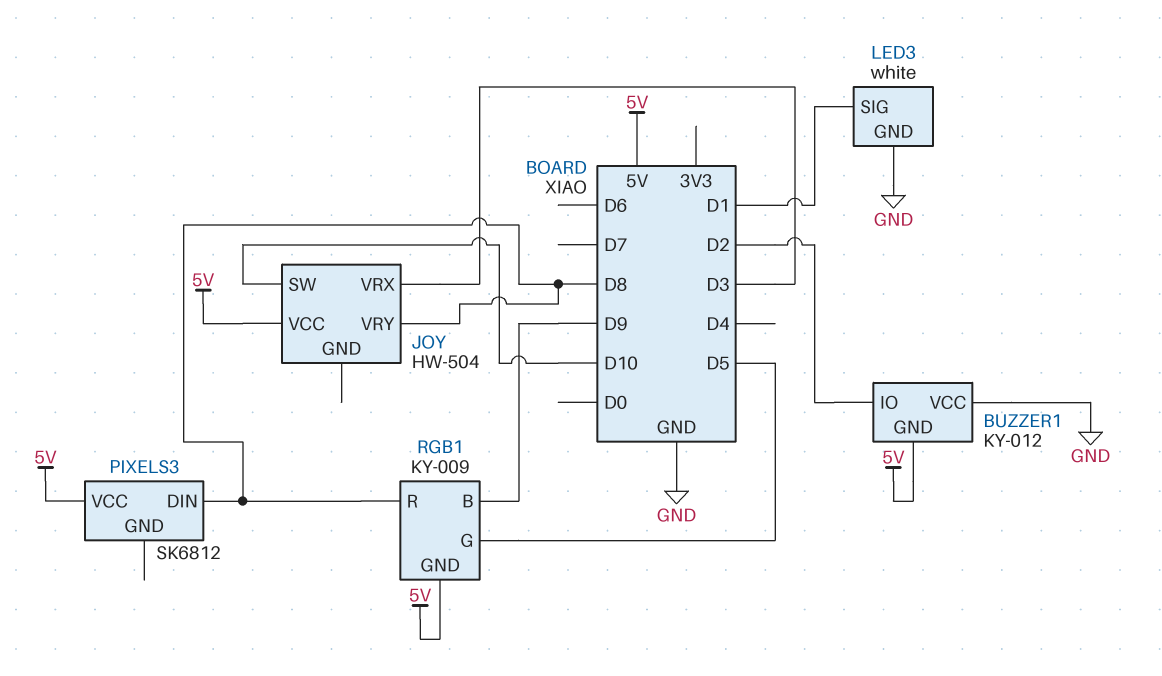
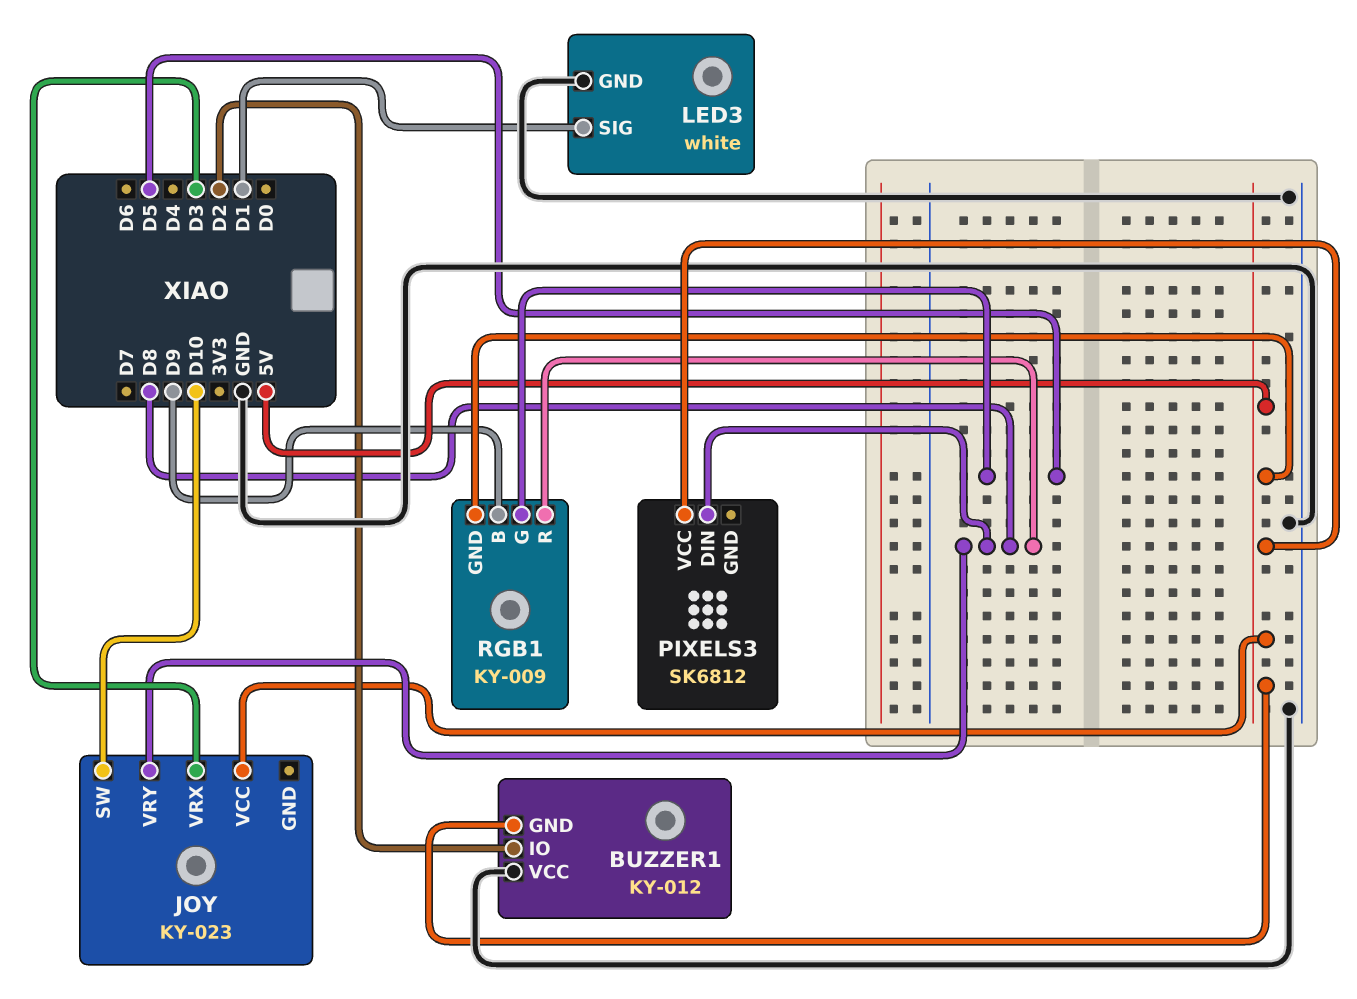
JOY: HW-504 -> KY-023

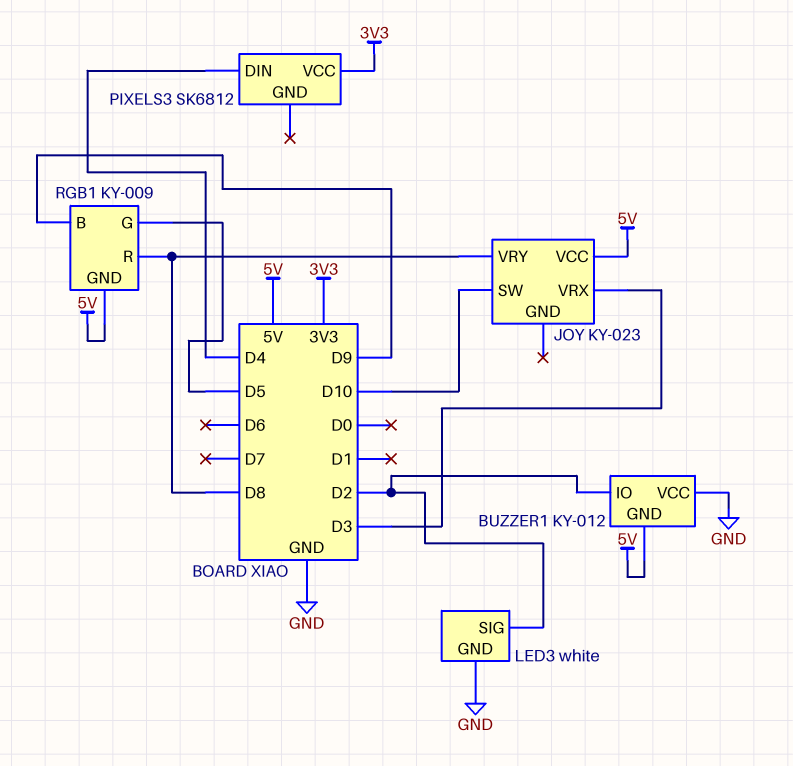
LED3 pin SIG: D1 -> D2
PIXELS3 pin DIN: D8 -> D4
PIXELS3 pin VCC: 5V -> 3V3

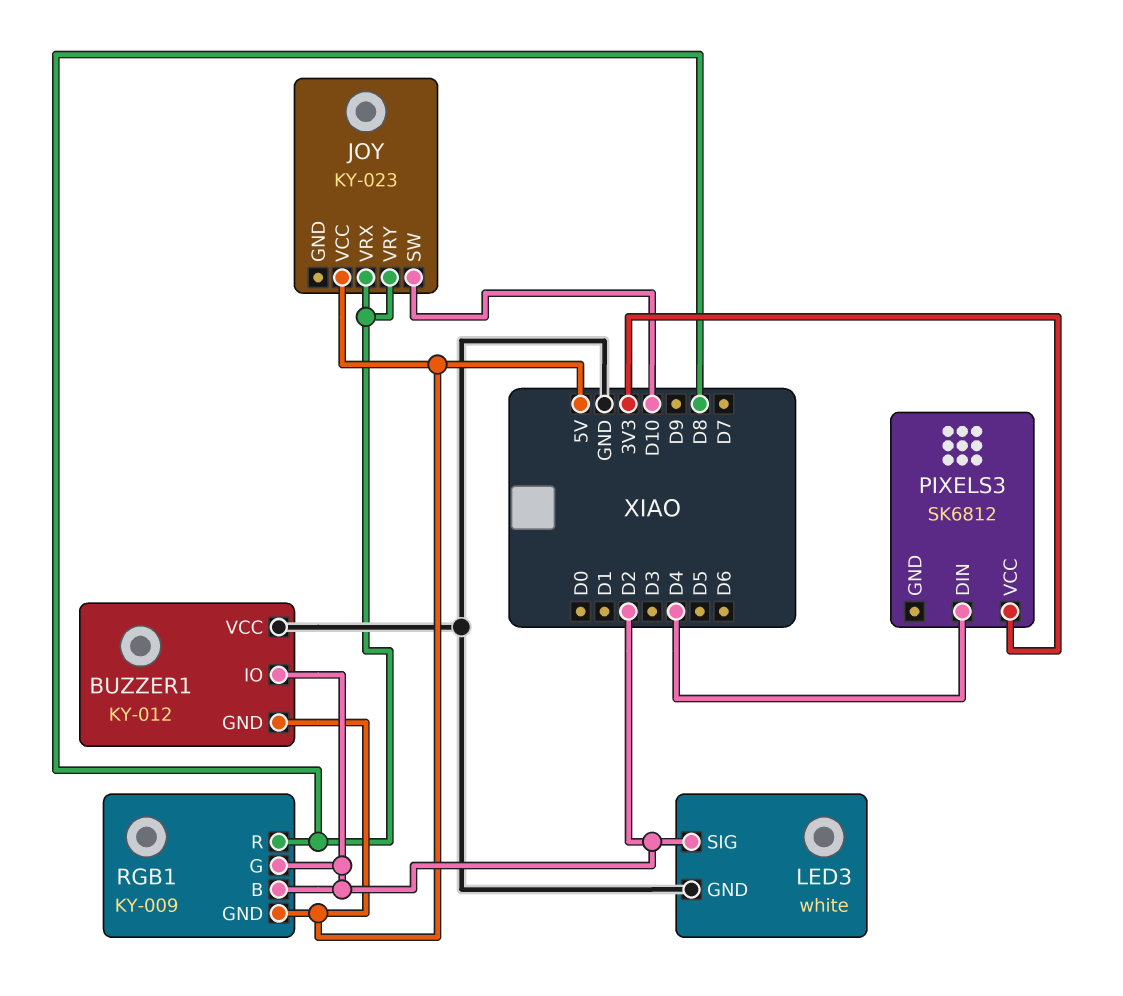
JOY pin VRX: D3 -> D8
RGB1 pin B: D9 -> D2
RGB1 pin G: D5 -> D2

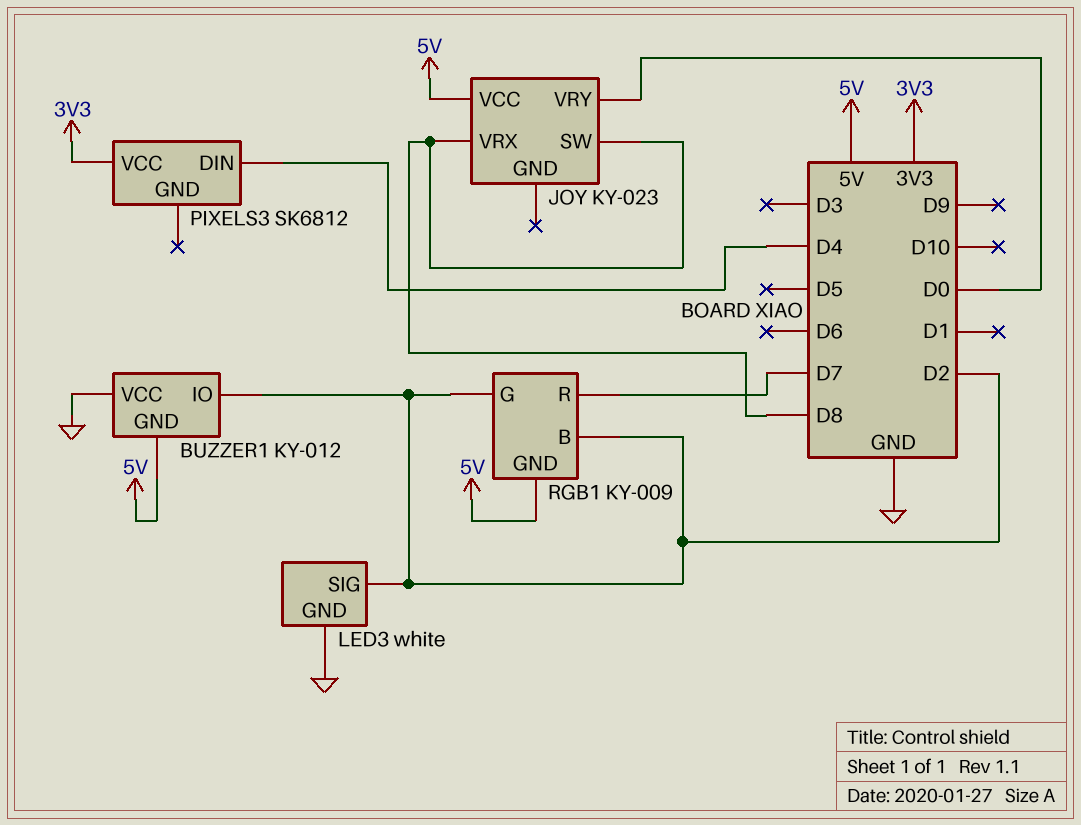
JOY pin SW: D10 -> D8
JOY pin VRY: D8 -> D0
RGB1 pin R: D8 -> D7

